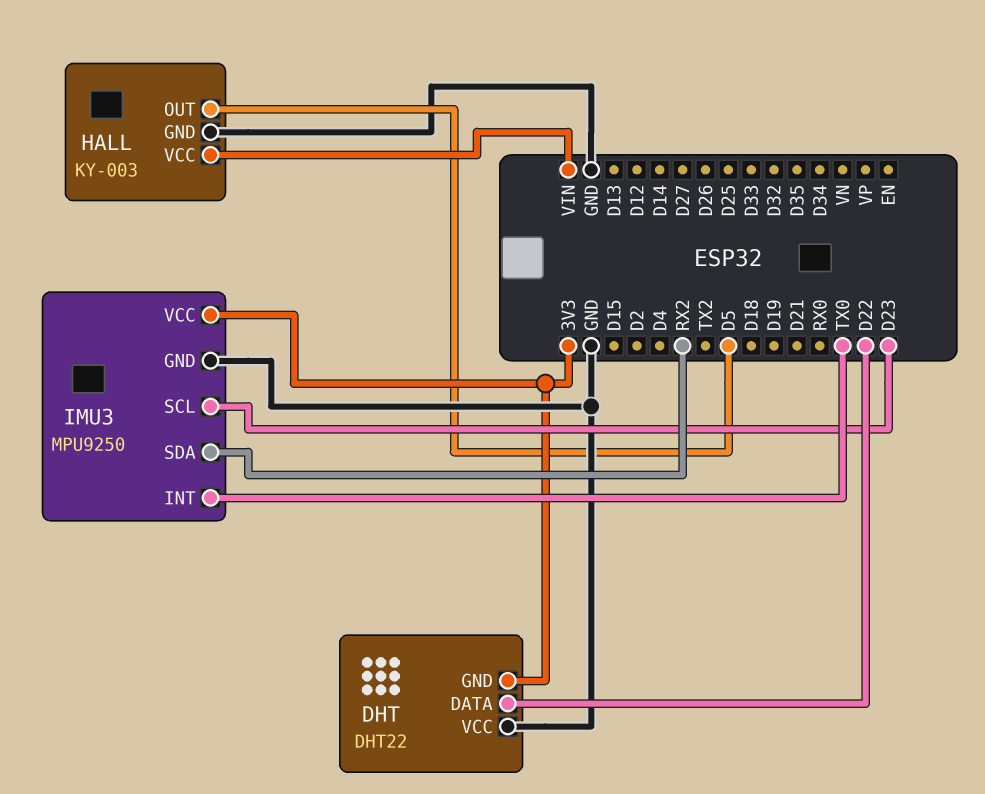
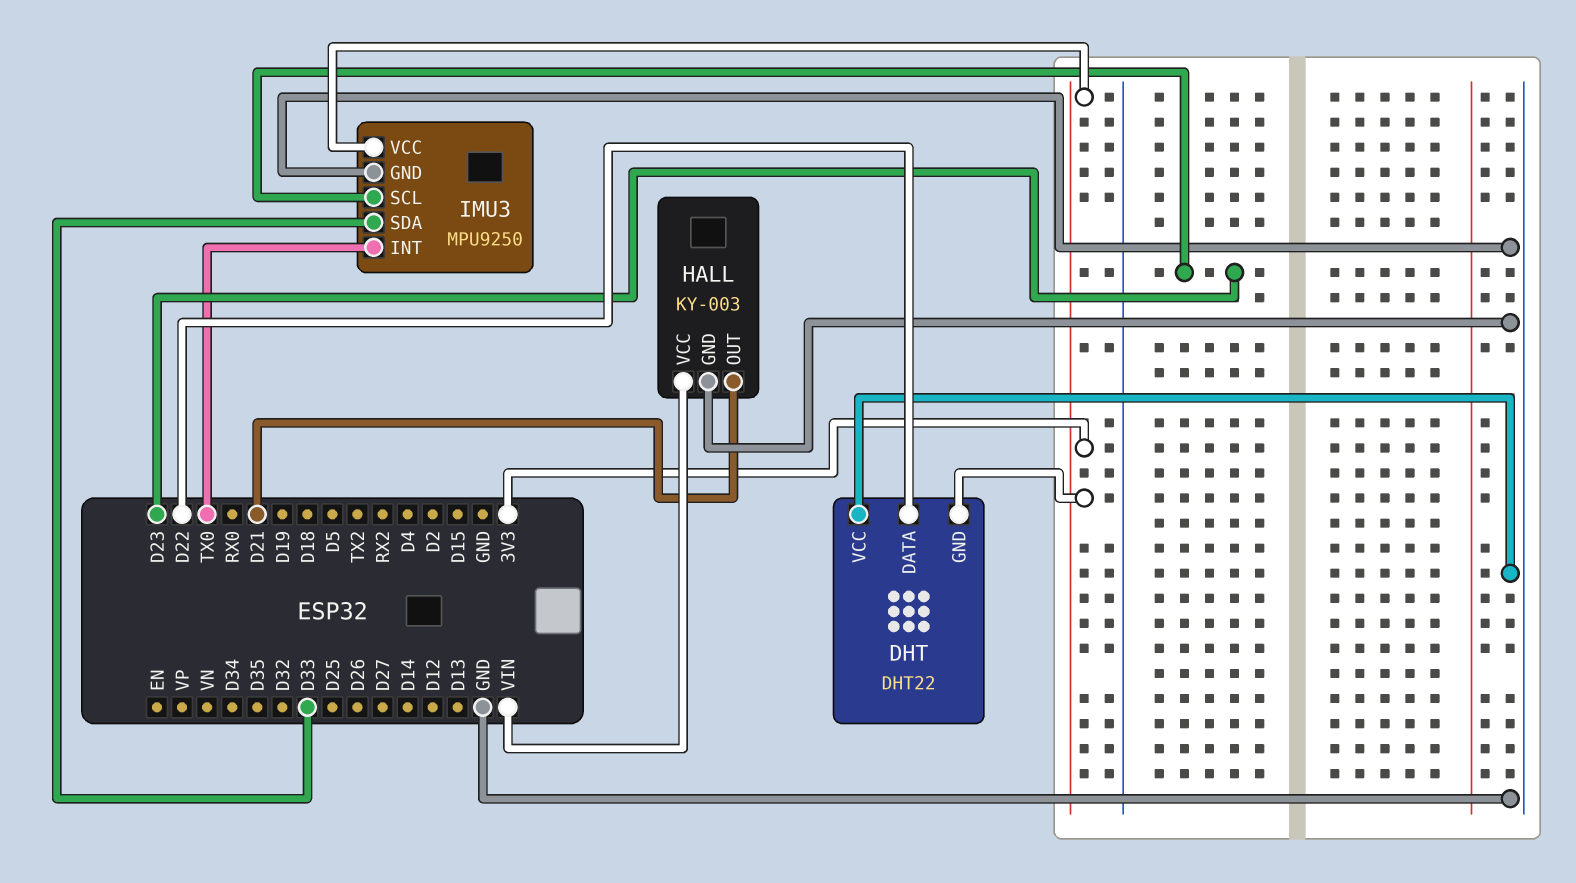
HALL pin OUT: D5 -> D21
IMU3 pin SDA: RX2 -> D33

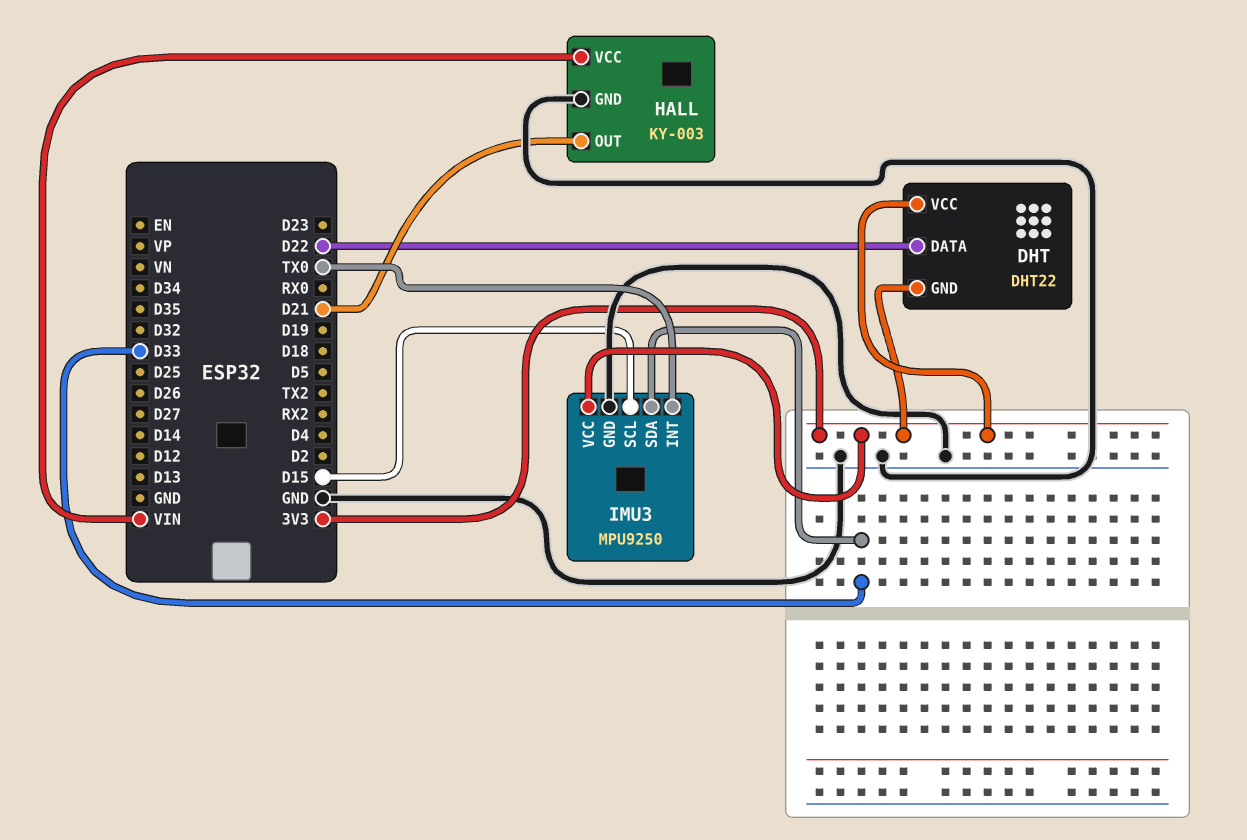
DHT pin VCC: GND -> 3V3
IMU3 pin SCL: D23 -> D15

